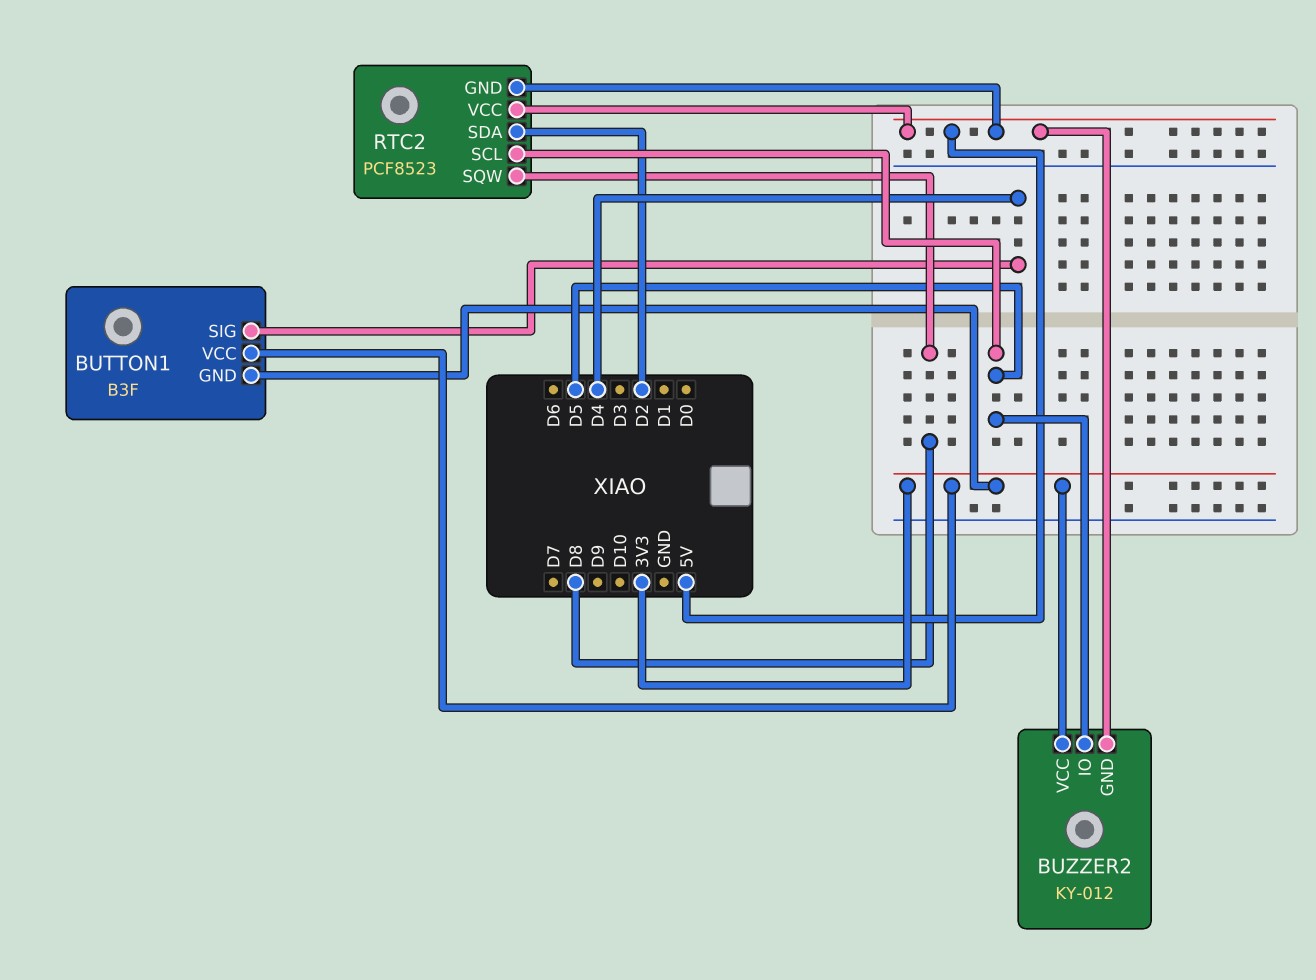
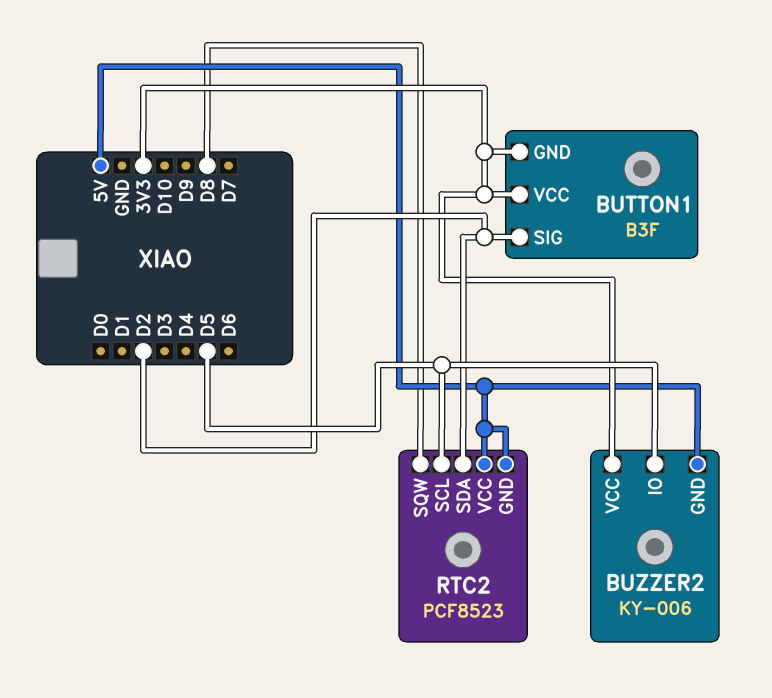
BUTTON1 pin SIG: D4 -> D2
BUZZER2: KY-012 -> KY-006

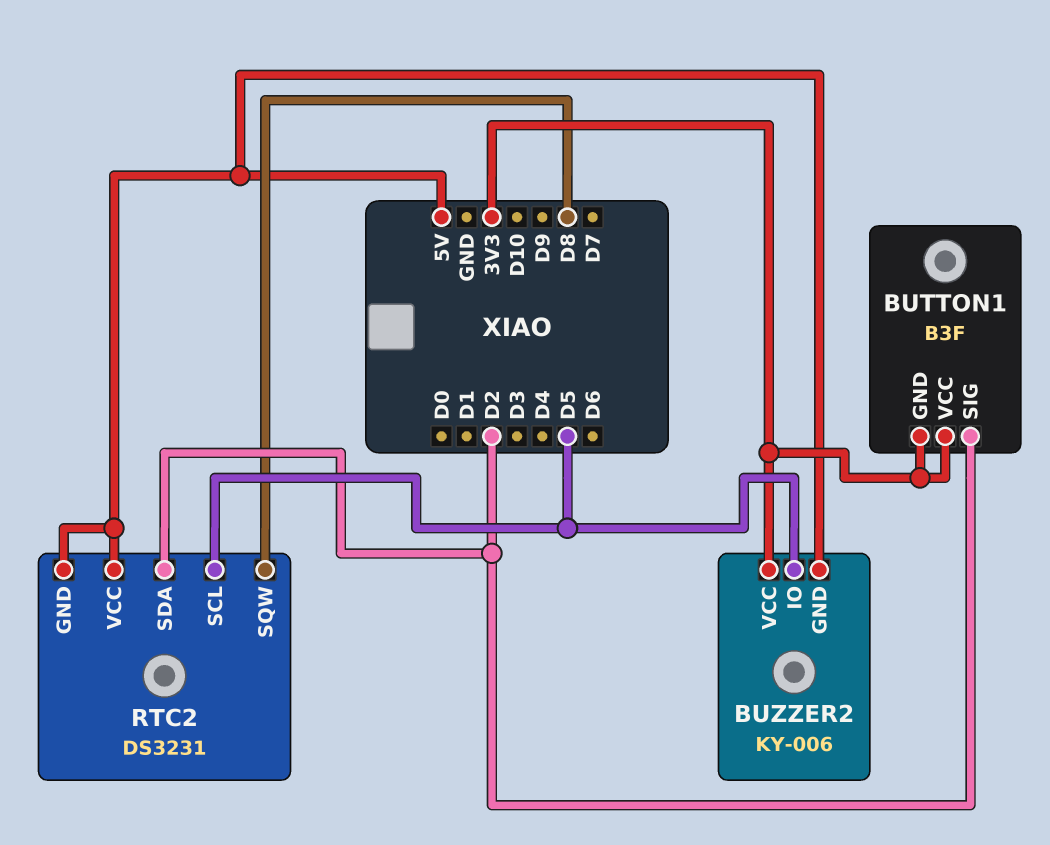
RTC2: PCF8523 -> DS3231

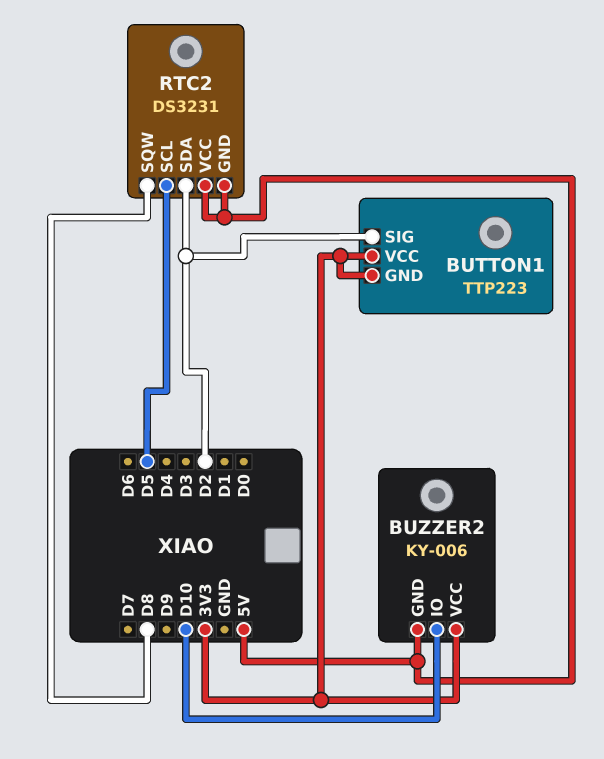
BUTTON1: B3F -> TTP223
BUZZER2 pin IO: D5 -> D10

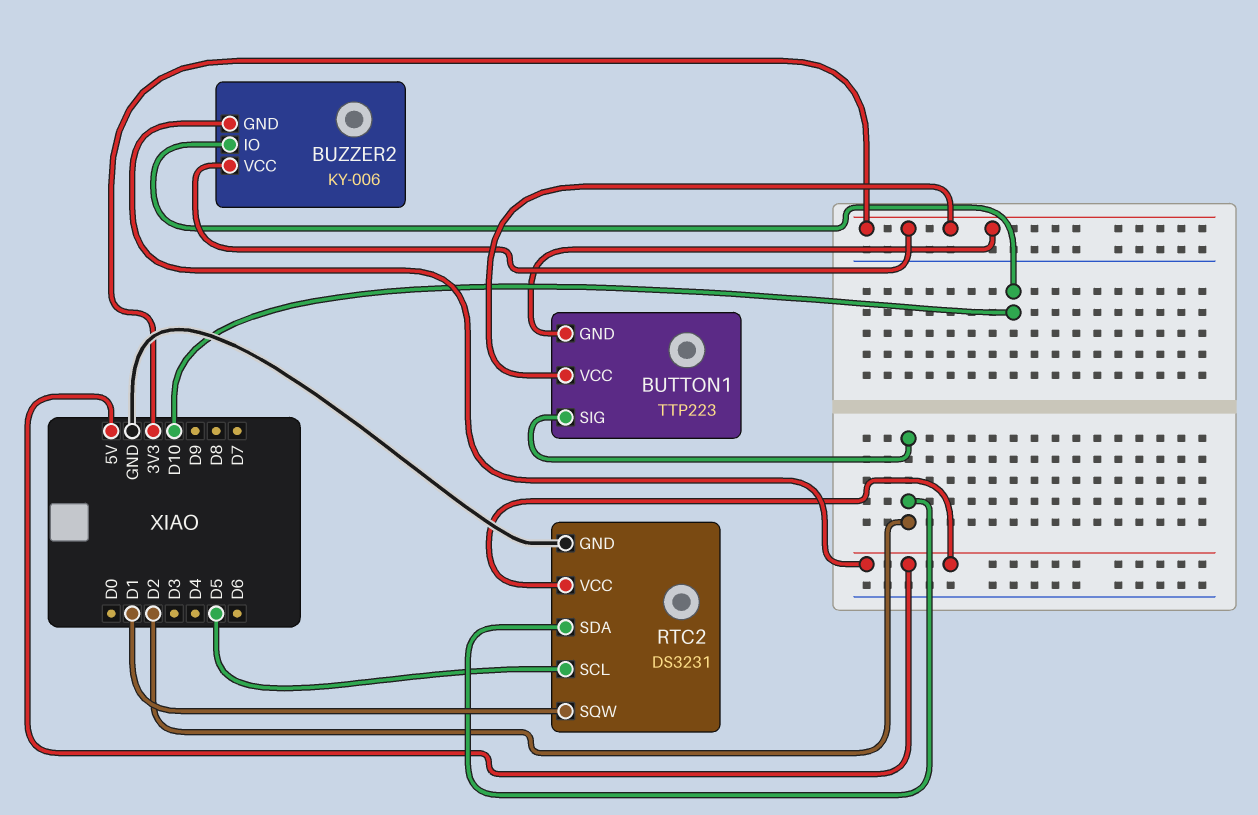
RTC2 pin GND: 5V -> GND
RTC2 pin SQW: D8 -> D1

